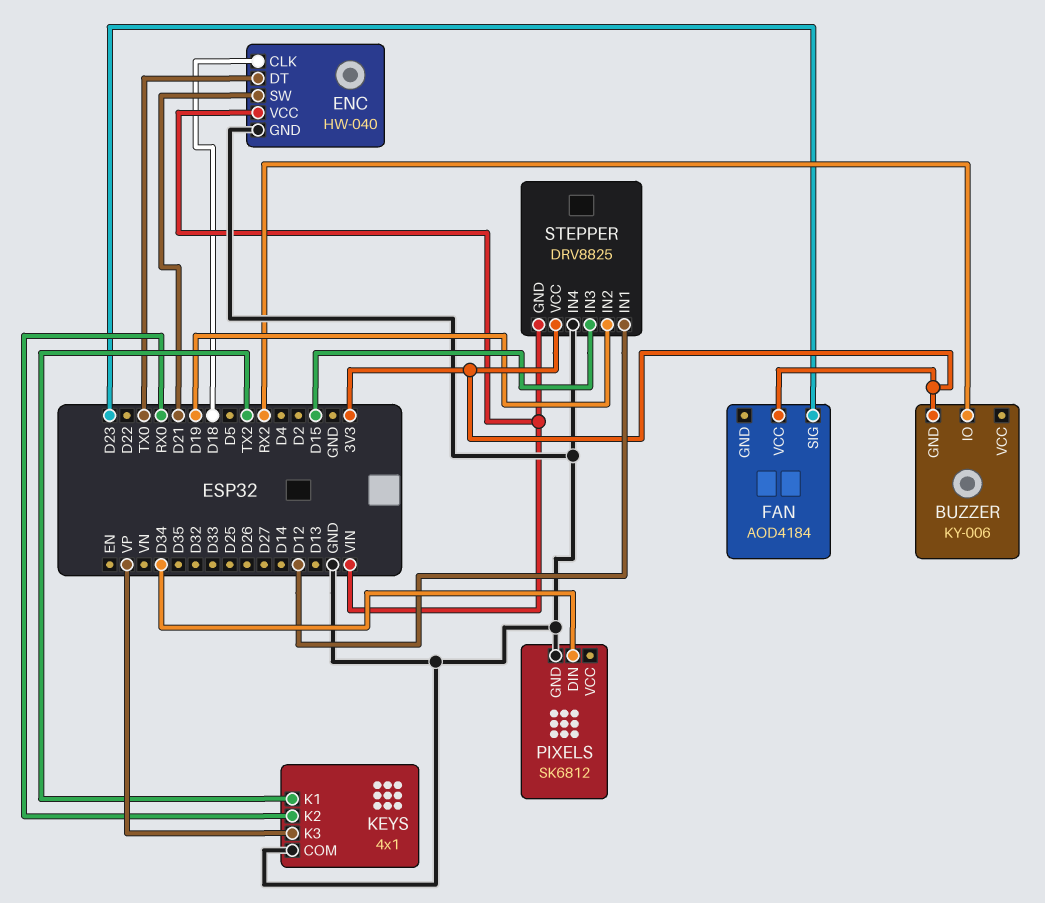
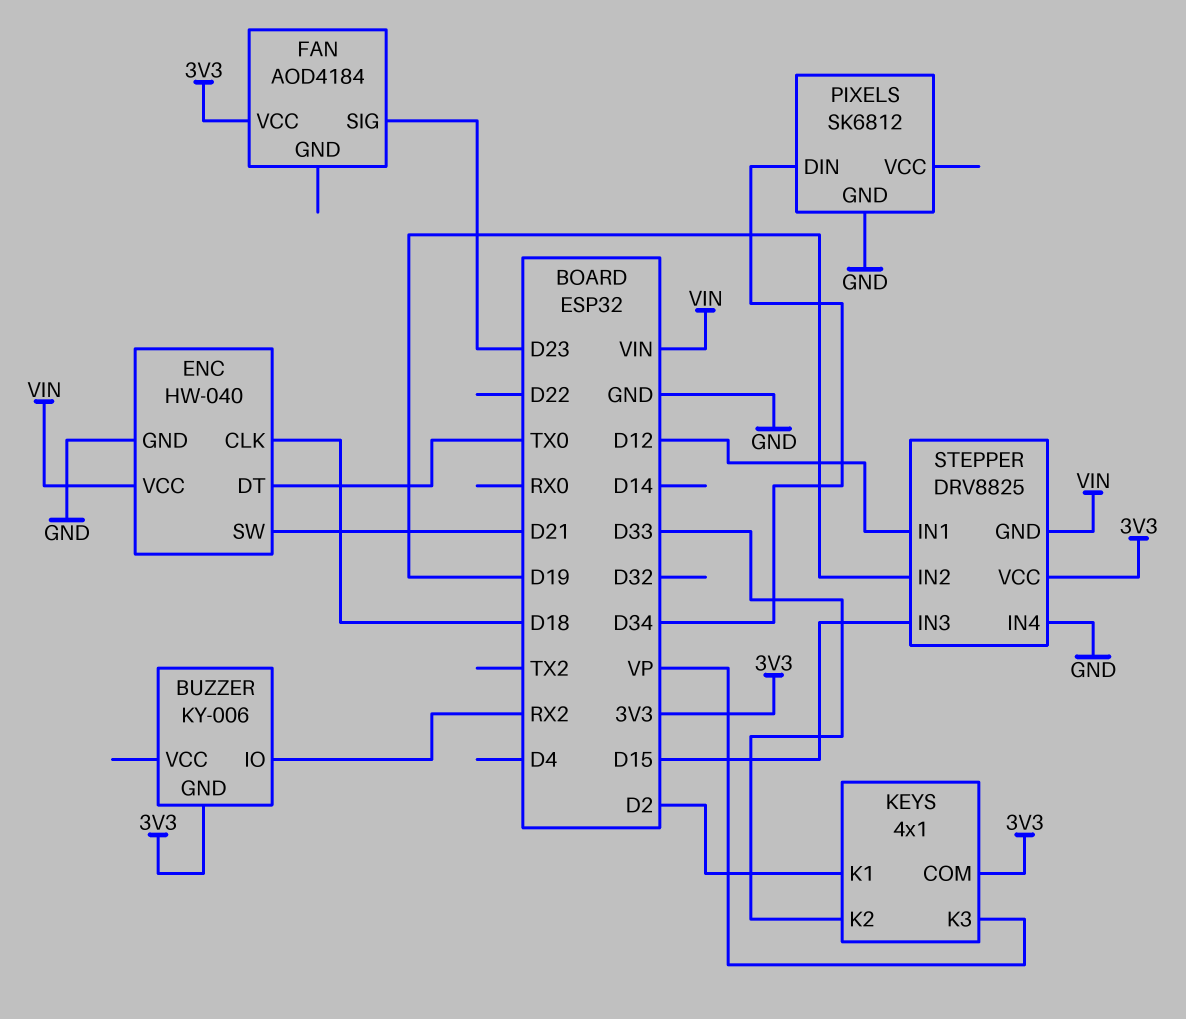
KEYS pin COM: GND -> 3V3
KEYS pin K1: TX2 -> D2
KEYS pin K2: RX0 -> D33

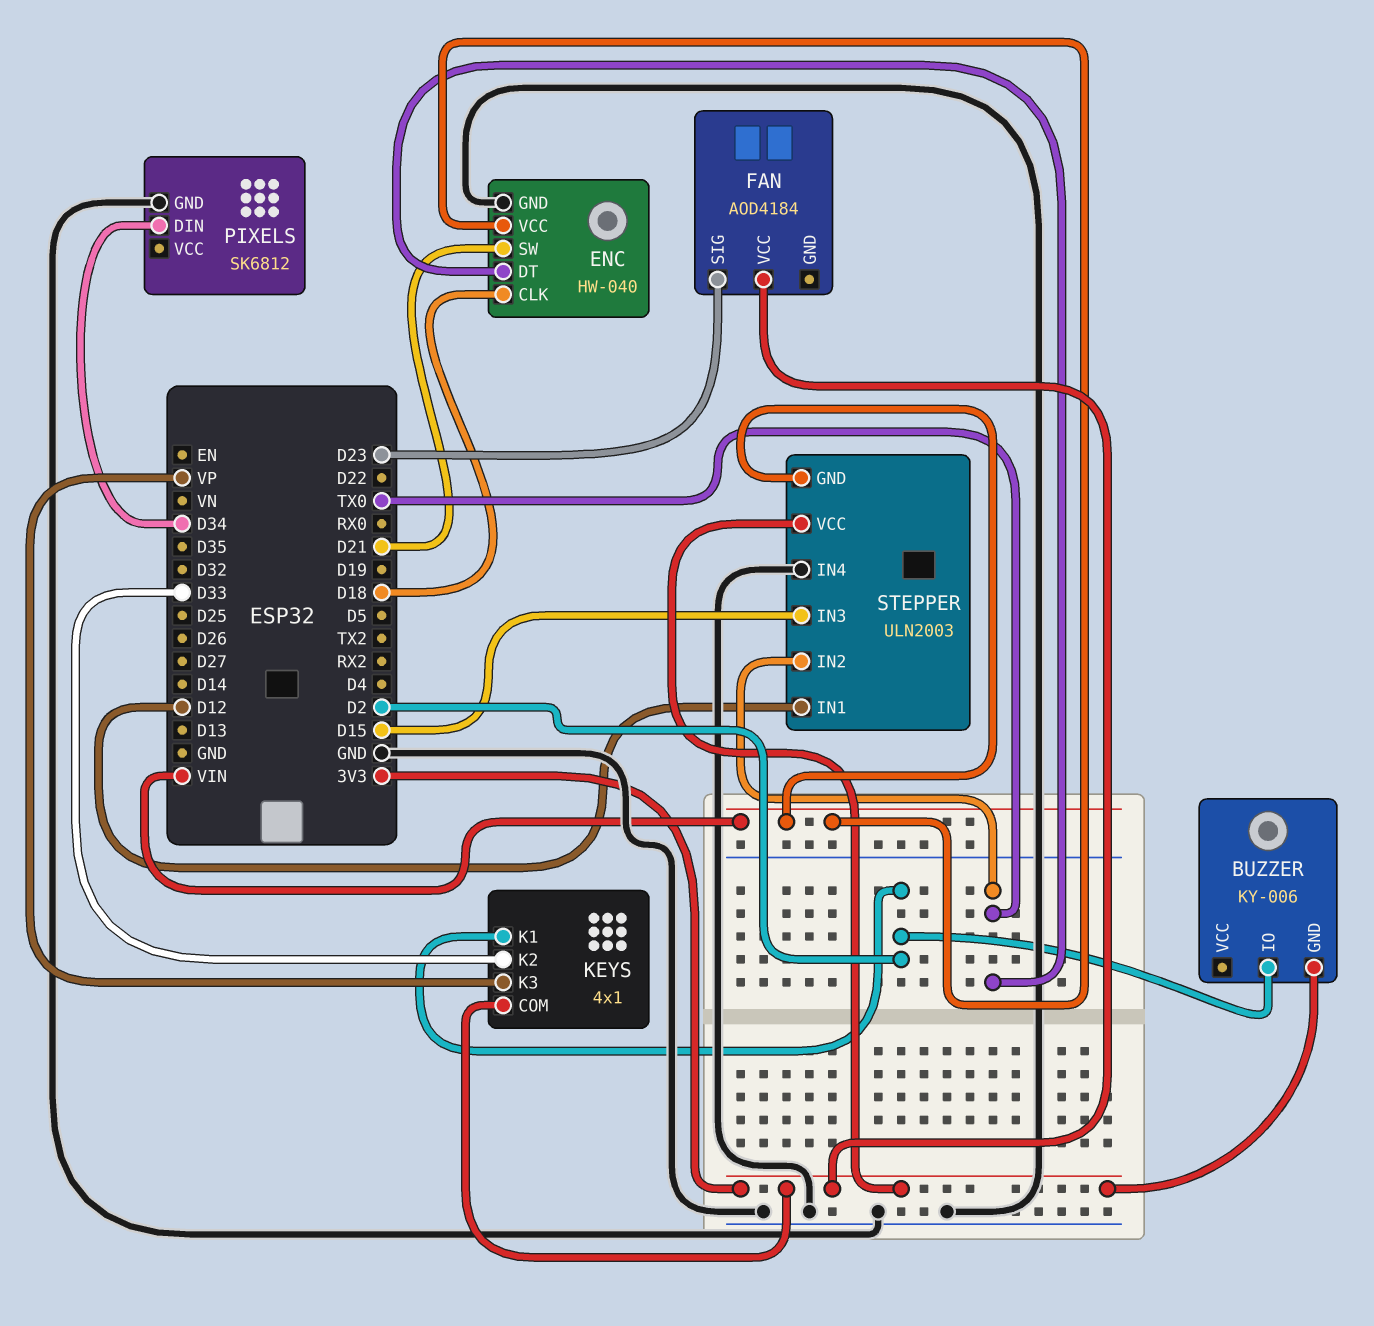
BUZZER pin IO: RX2 -> D2
STEPPER: DRV8825 -> ULN2003
STEPPER pin IN2: D19 -> TX0

